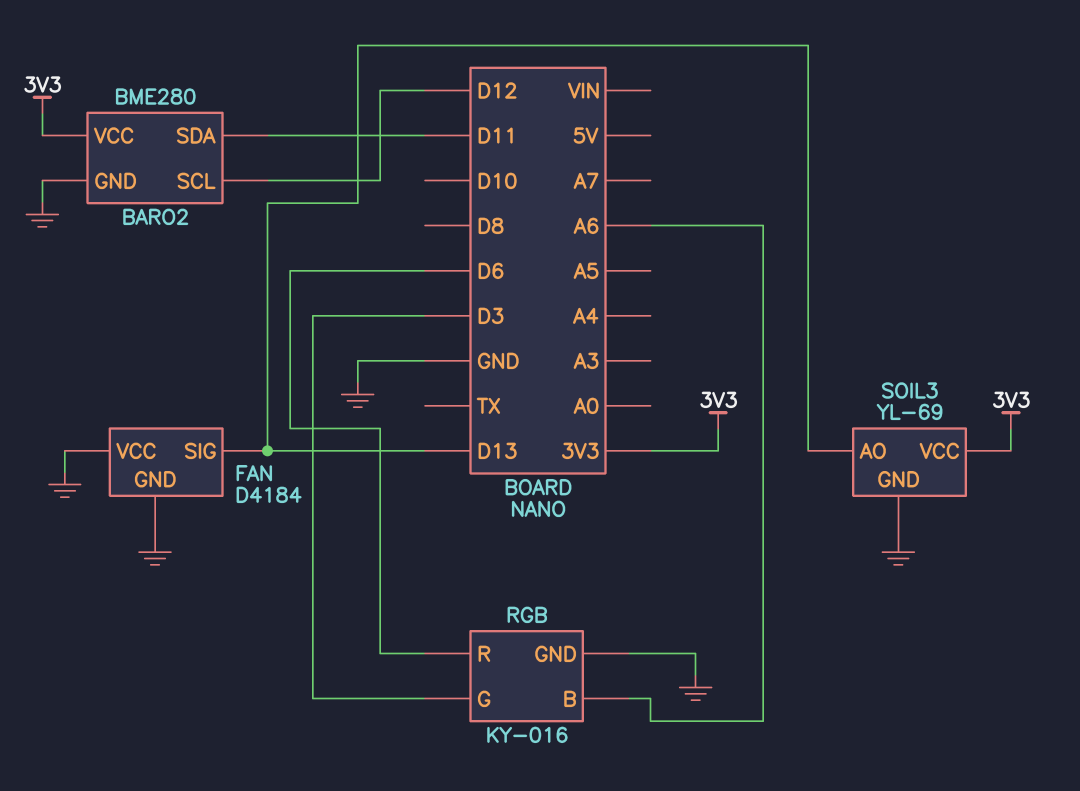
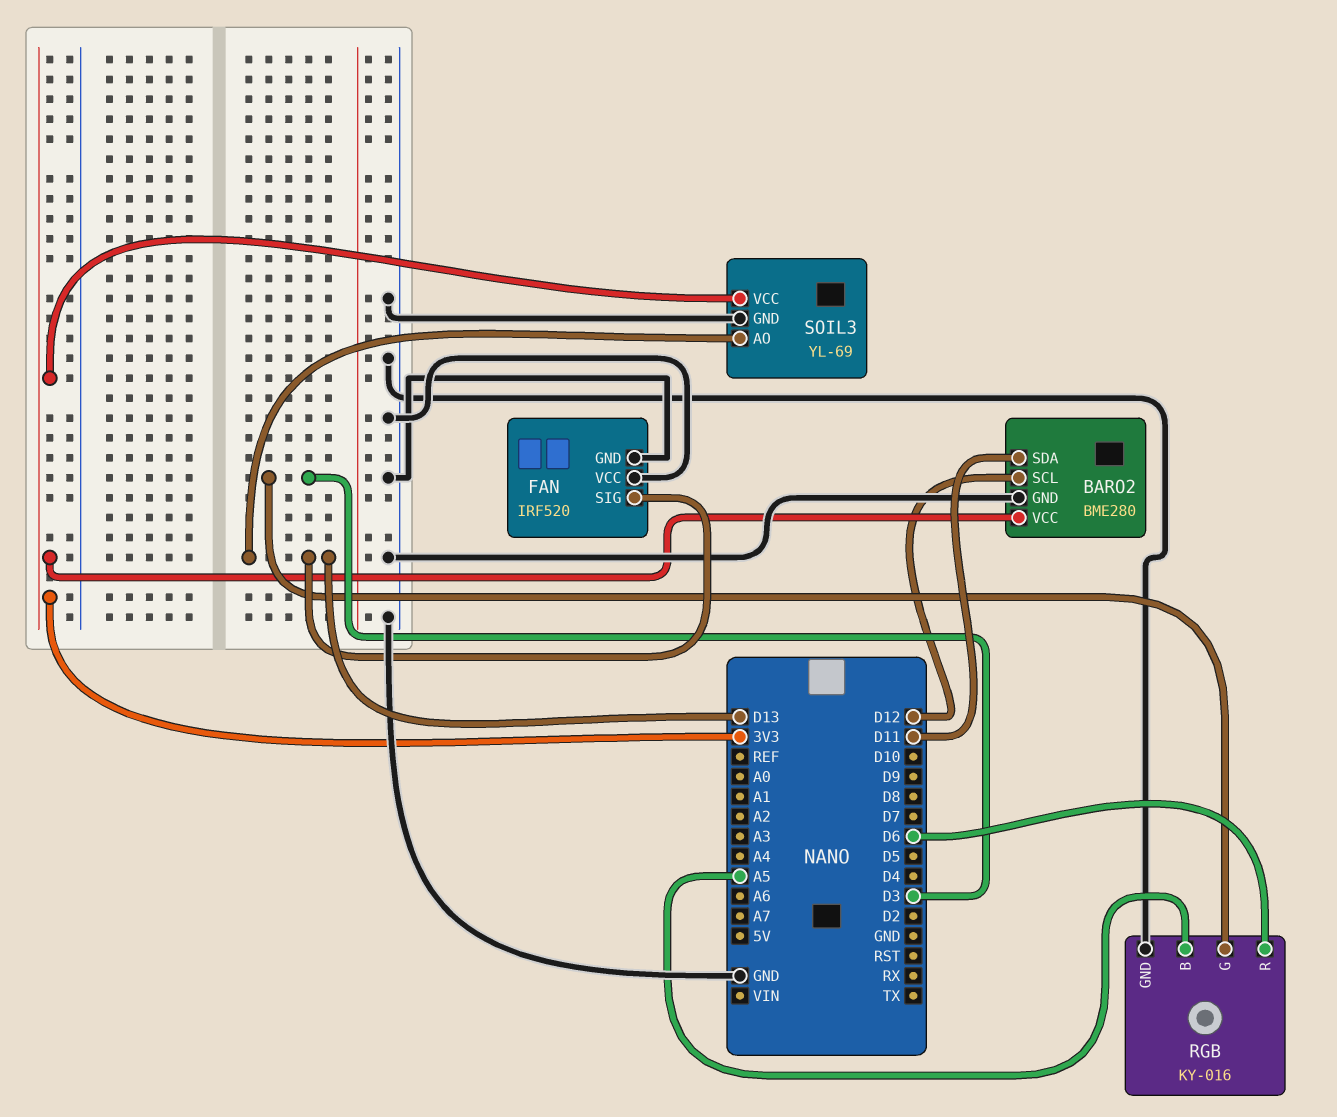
FAN: D4184 -> IRF520
RGB pin B: A6 -> A5

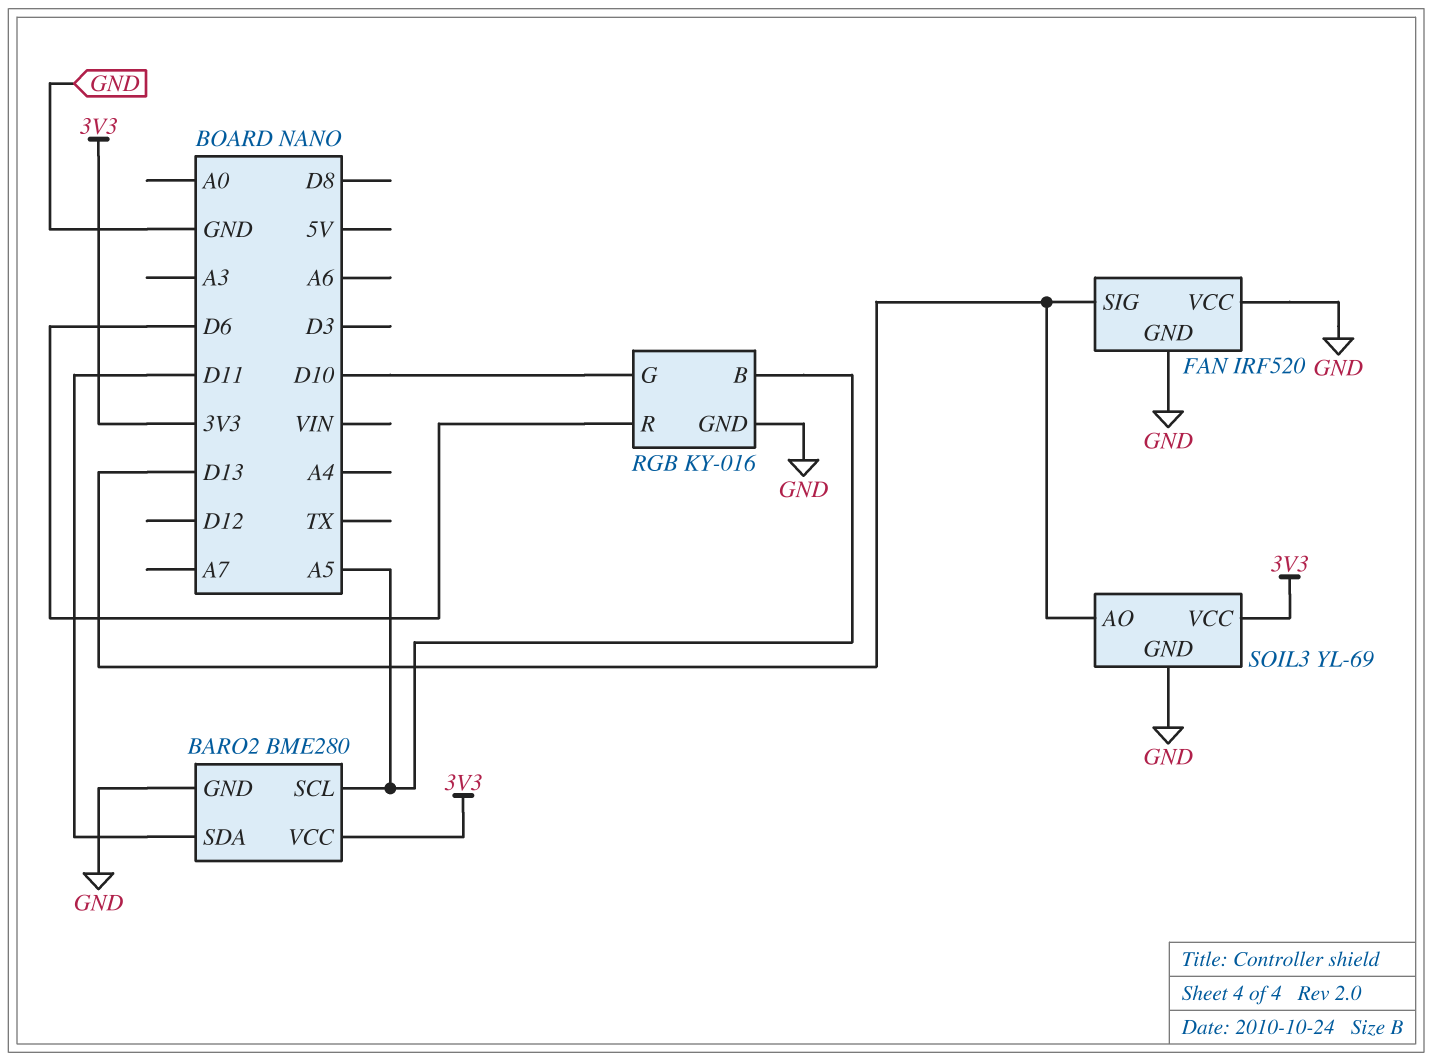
BARO2 pin SCL: D12 -> A5
RGB pin G: D3 -> D10

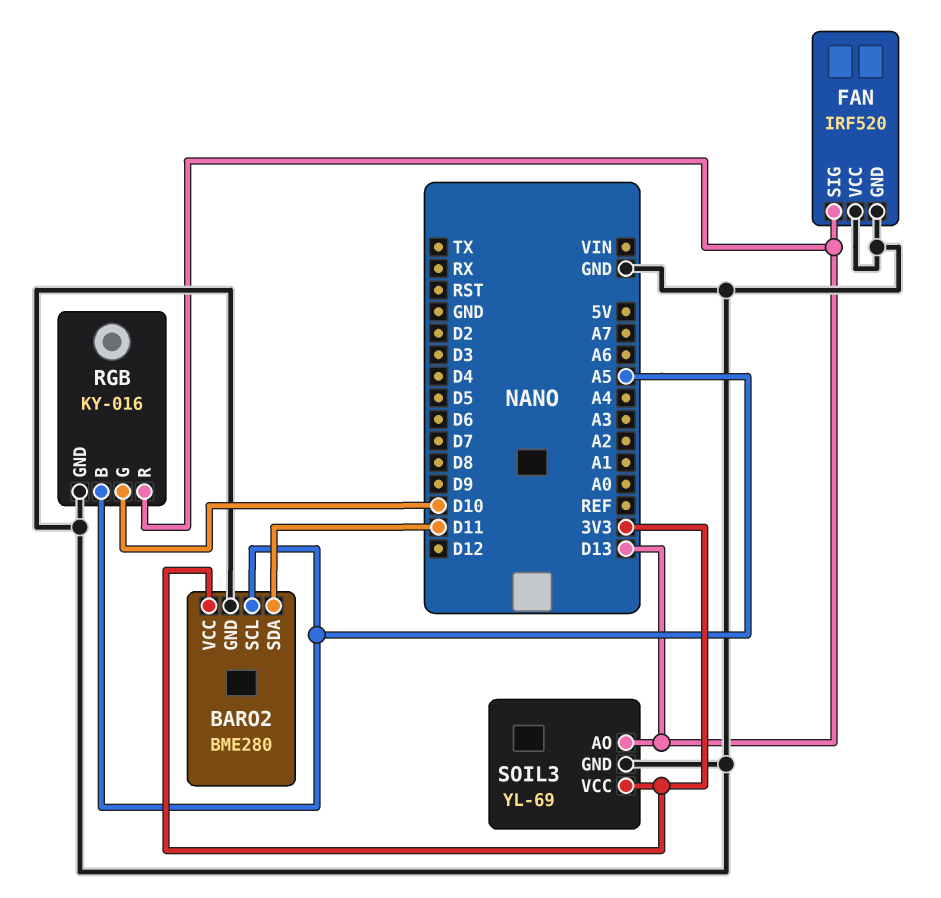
RGB pin R: D6 -> D13

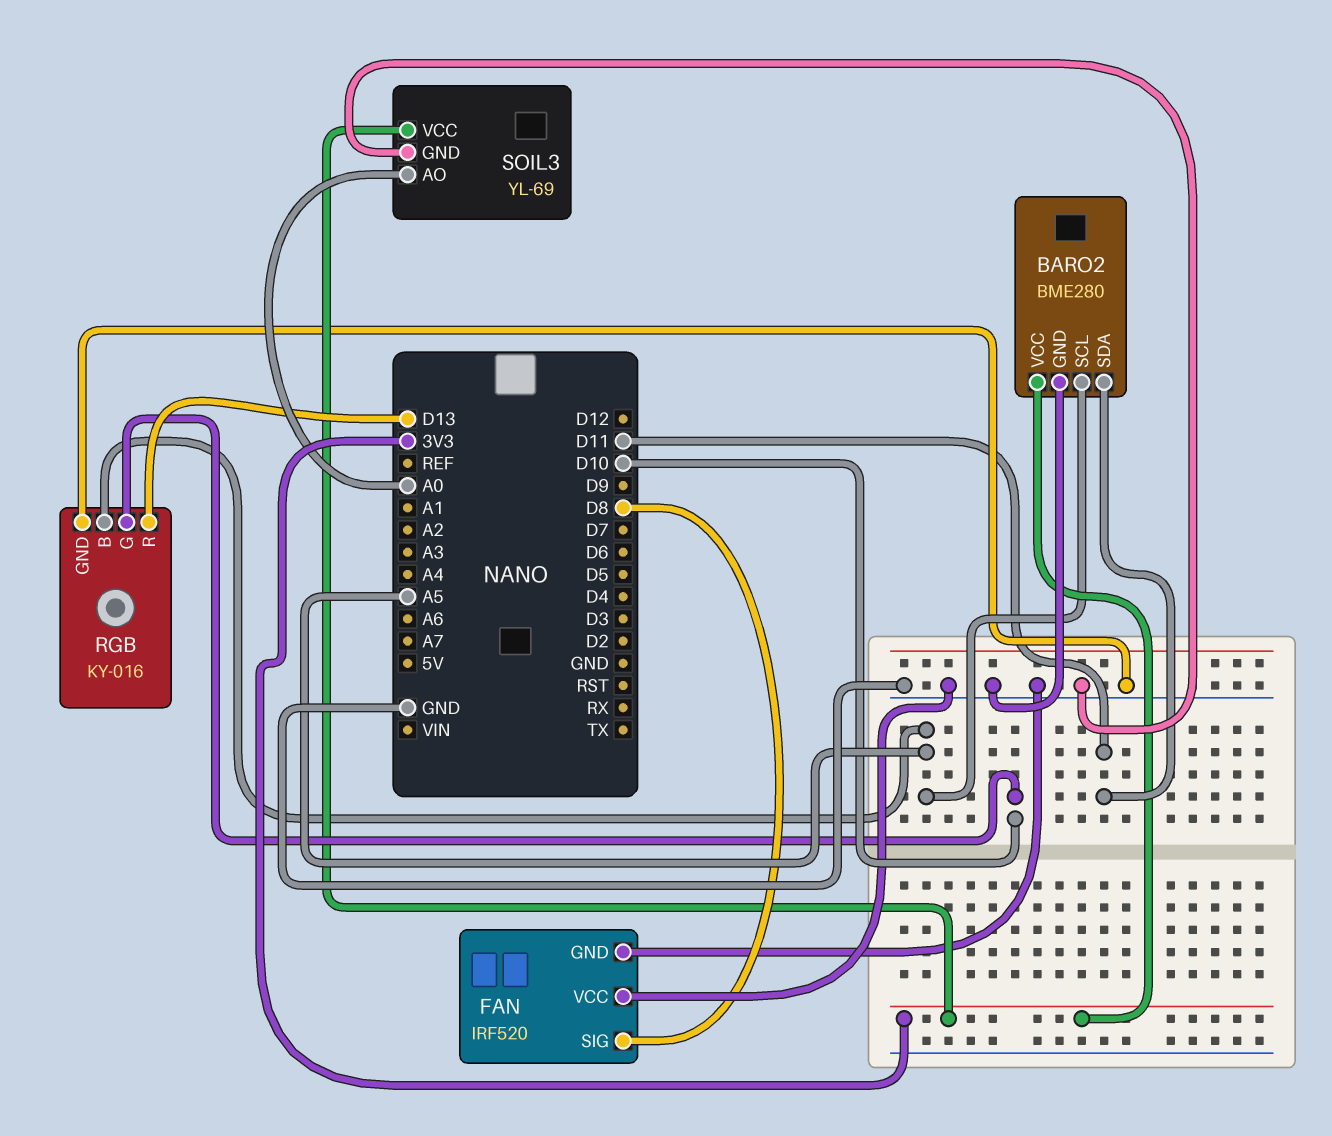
FAN pin SIG: D13 -> D8
SOIL3 pin AO: D13 -> A0

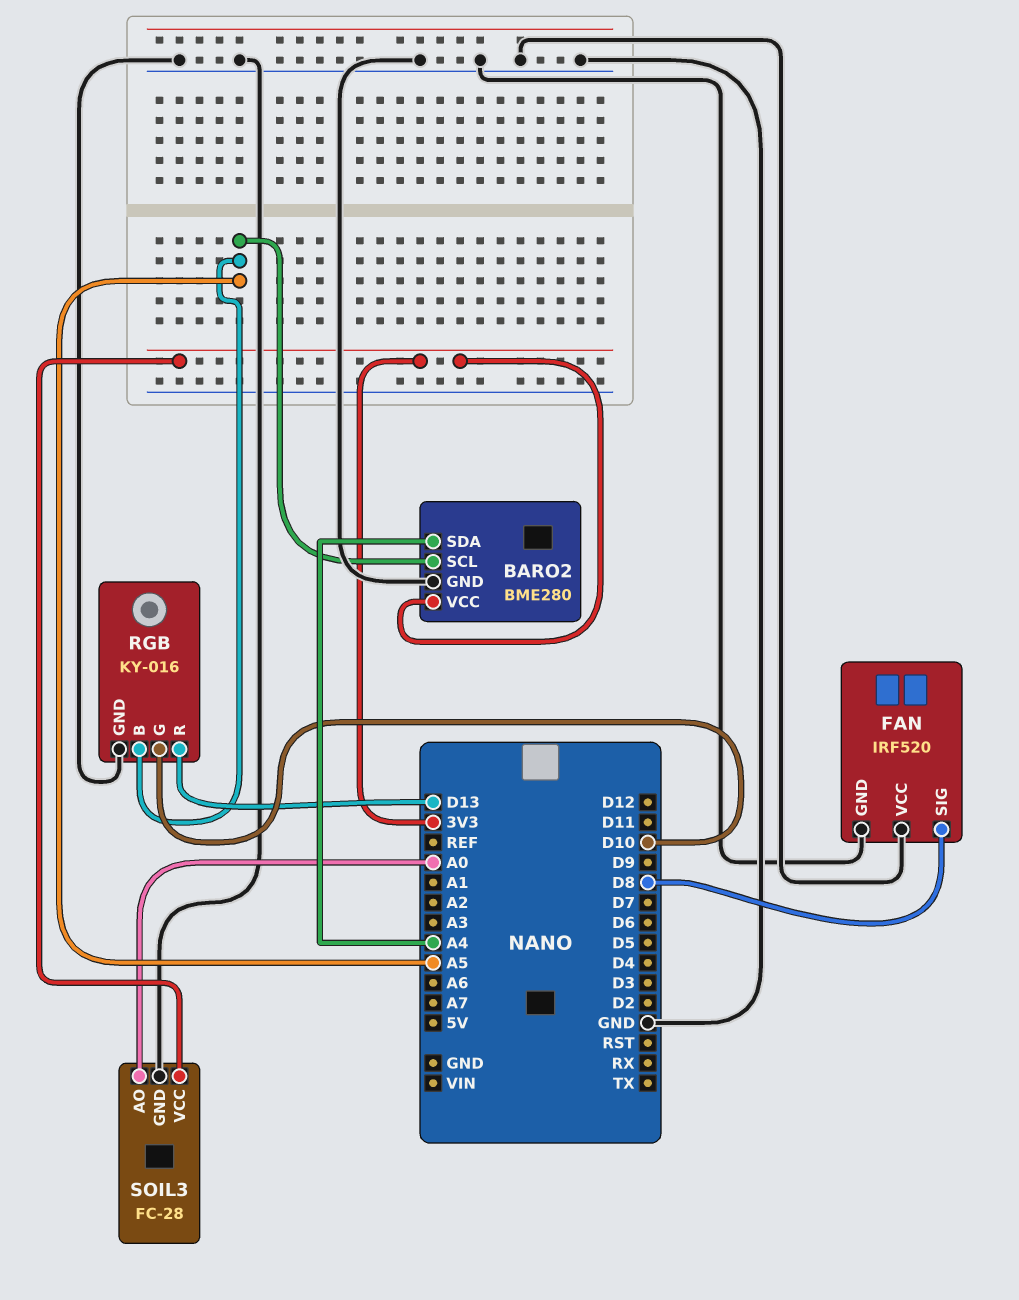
BARO2 pin SDA: D11 -> A4
SOIL3: YL-69 -> FC-28

